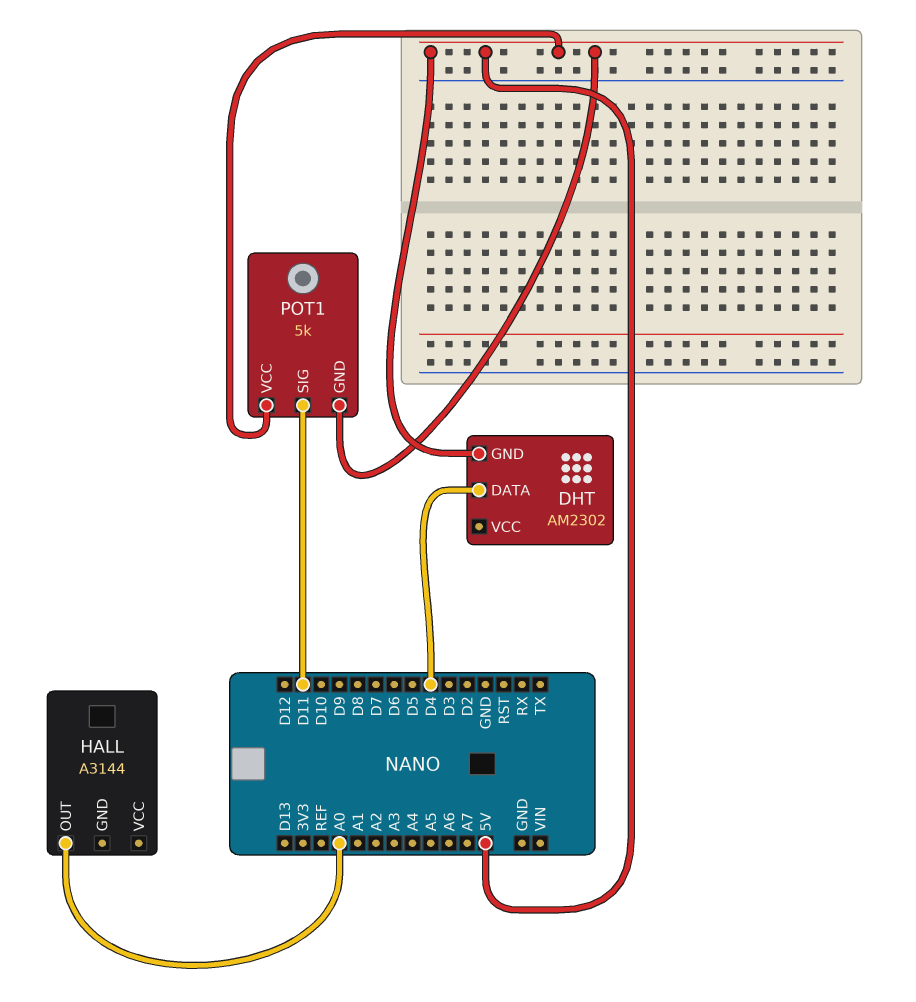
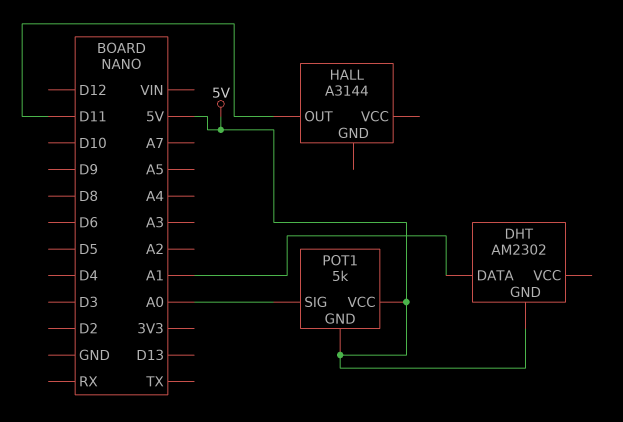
DHT pin DATA: D4 -> A1
HALL pin OUT: A0 -> D11
POT1 pin SIG: D11 -> A0

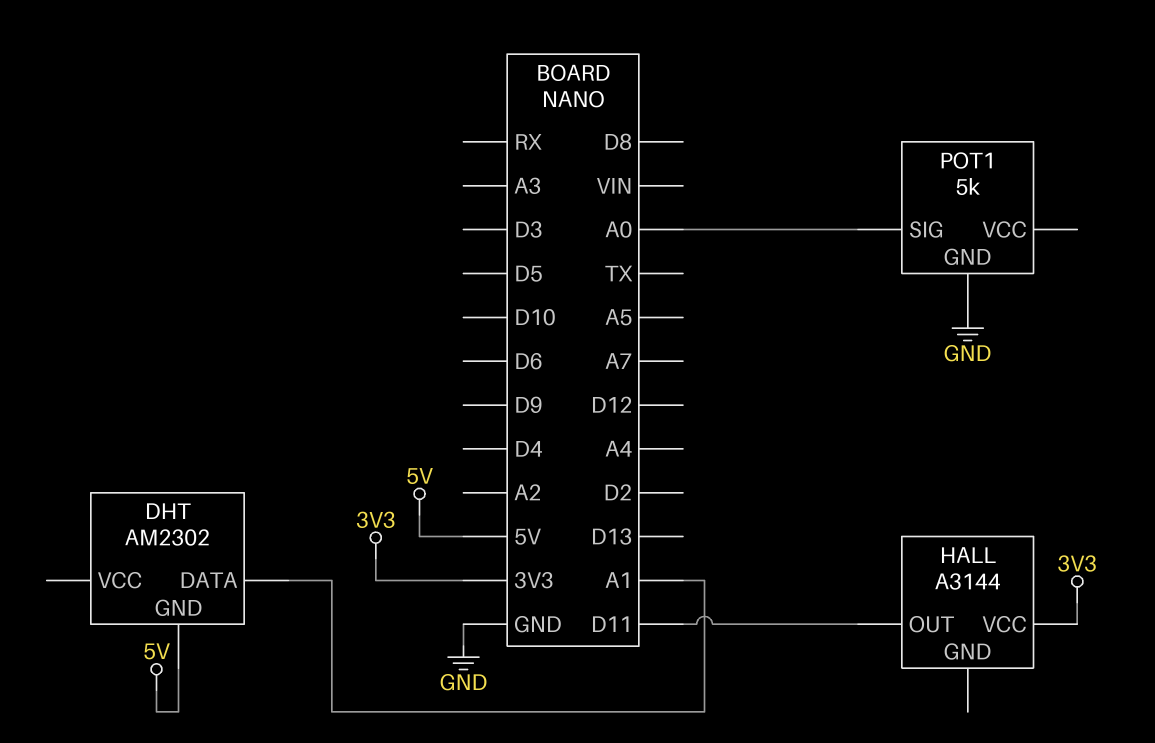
HALL pin VCC: none -> 3V3
POT1 pin GND: 5V -> GND
POT1 pin VCC: 5V -> none

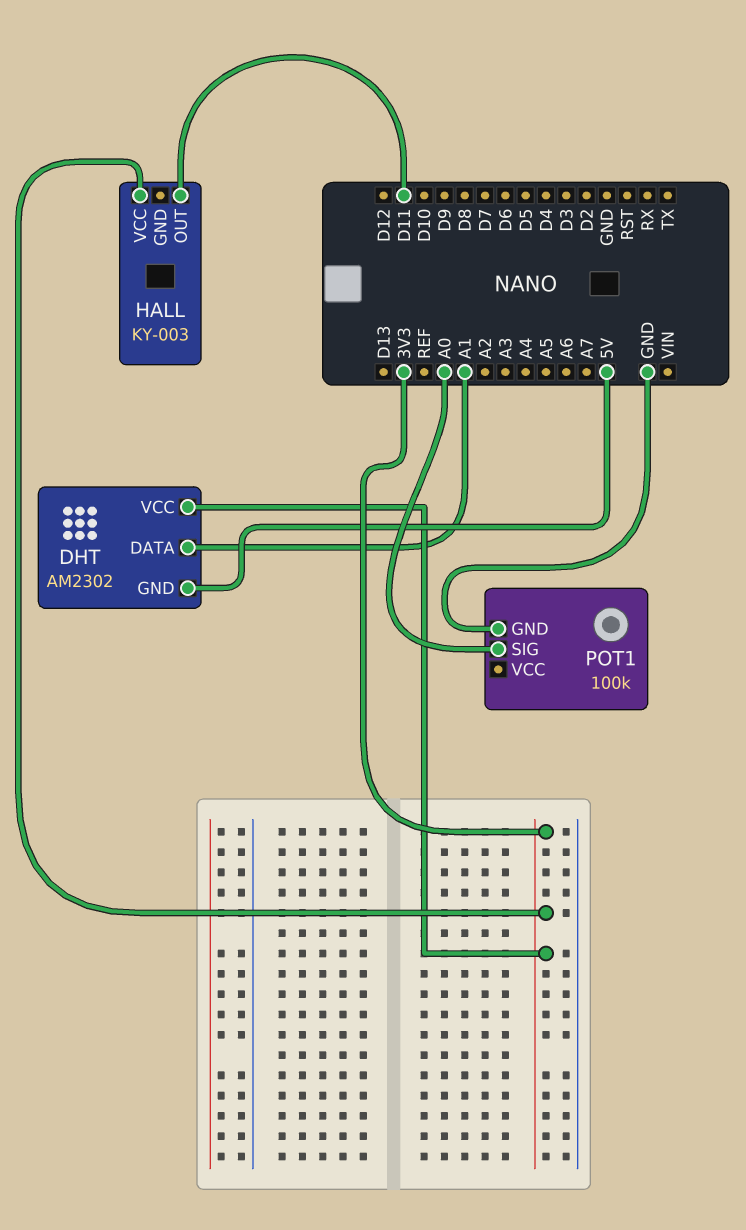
DHT pin VCC: none -> 3V3
HALL: A3144 -> KY-003
POT1: 5k -> 100k

